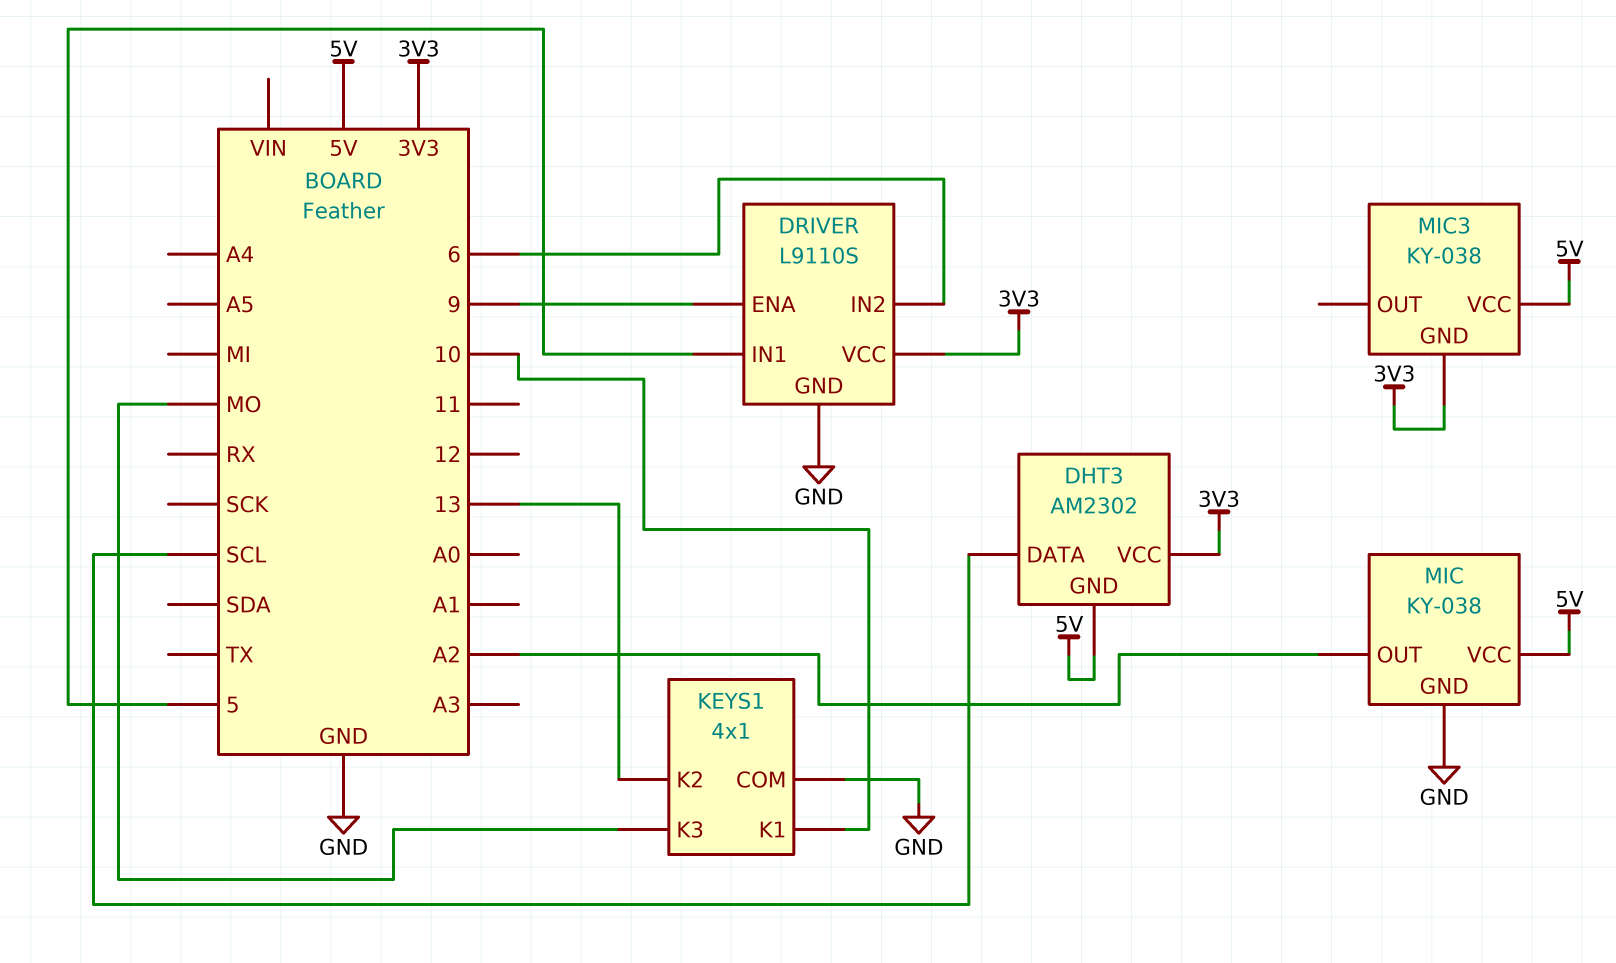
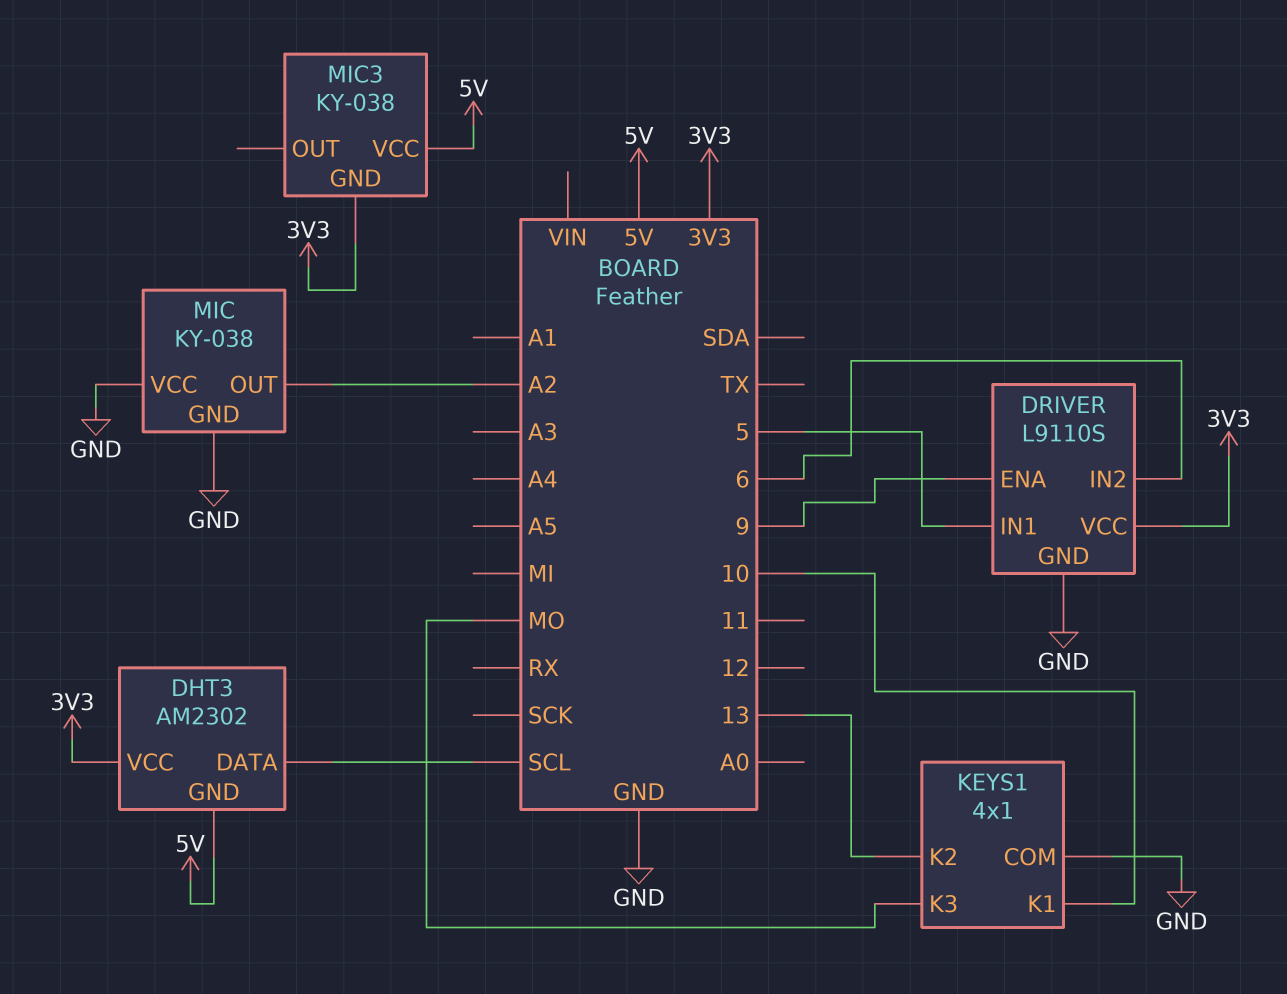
MIC pin VCC: 5V -> GND

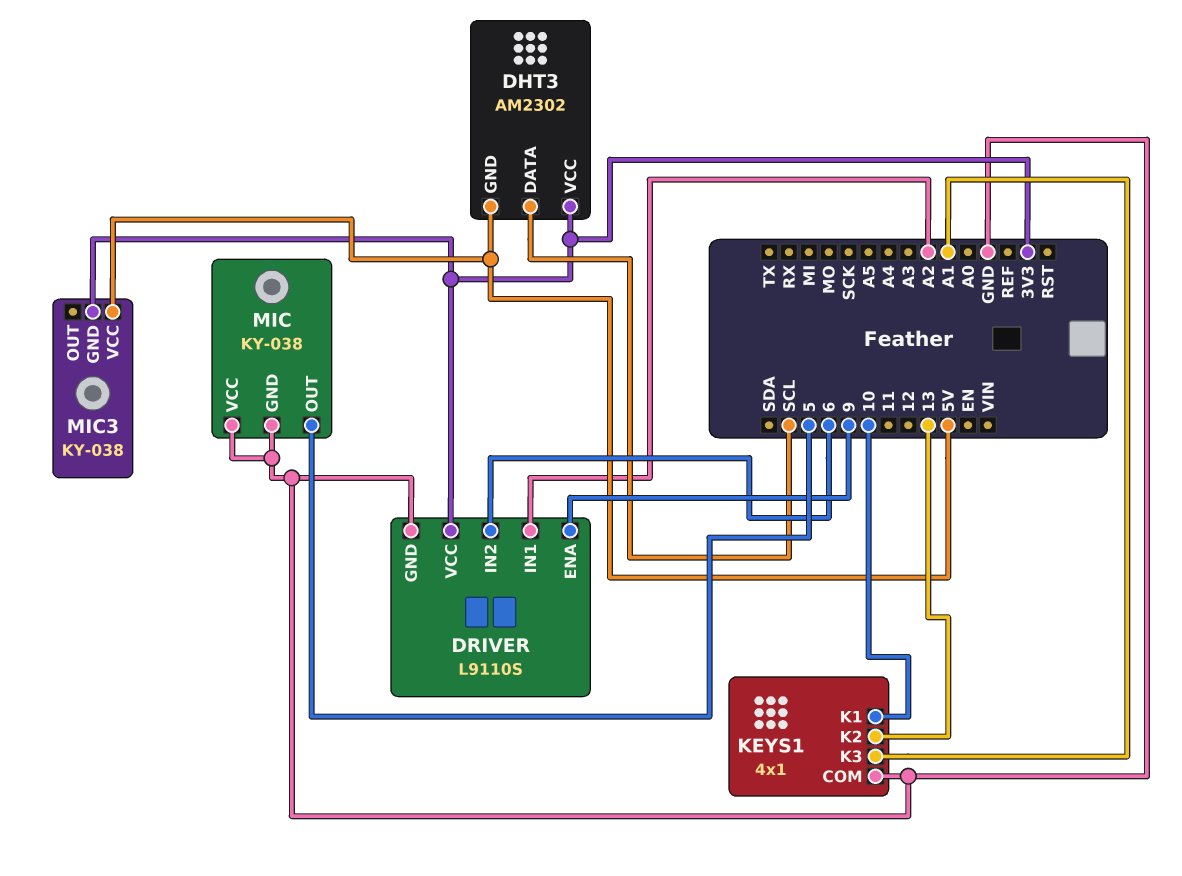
DRIVER pin IN1: 5 -> A2
KEYS1 pin K3: MO -> A1
MIC pin OUT: A2 -> 5

